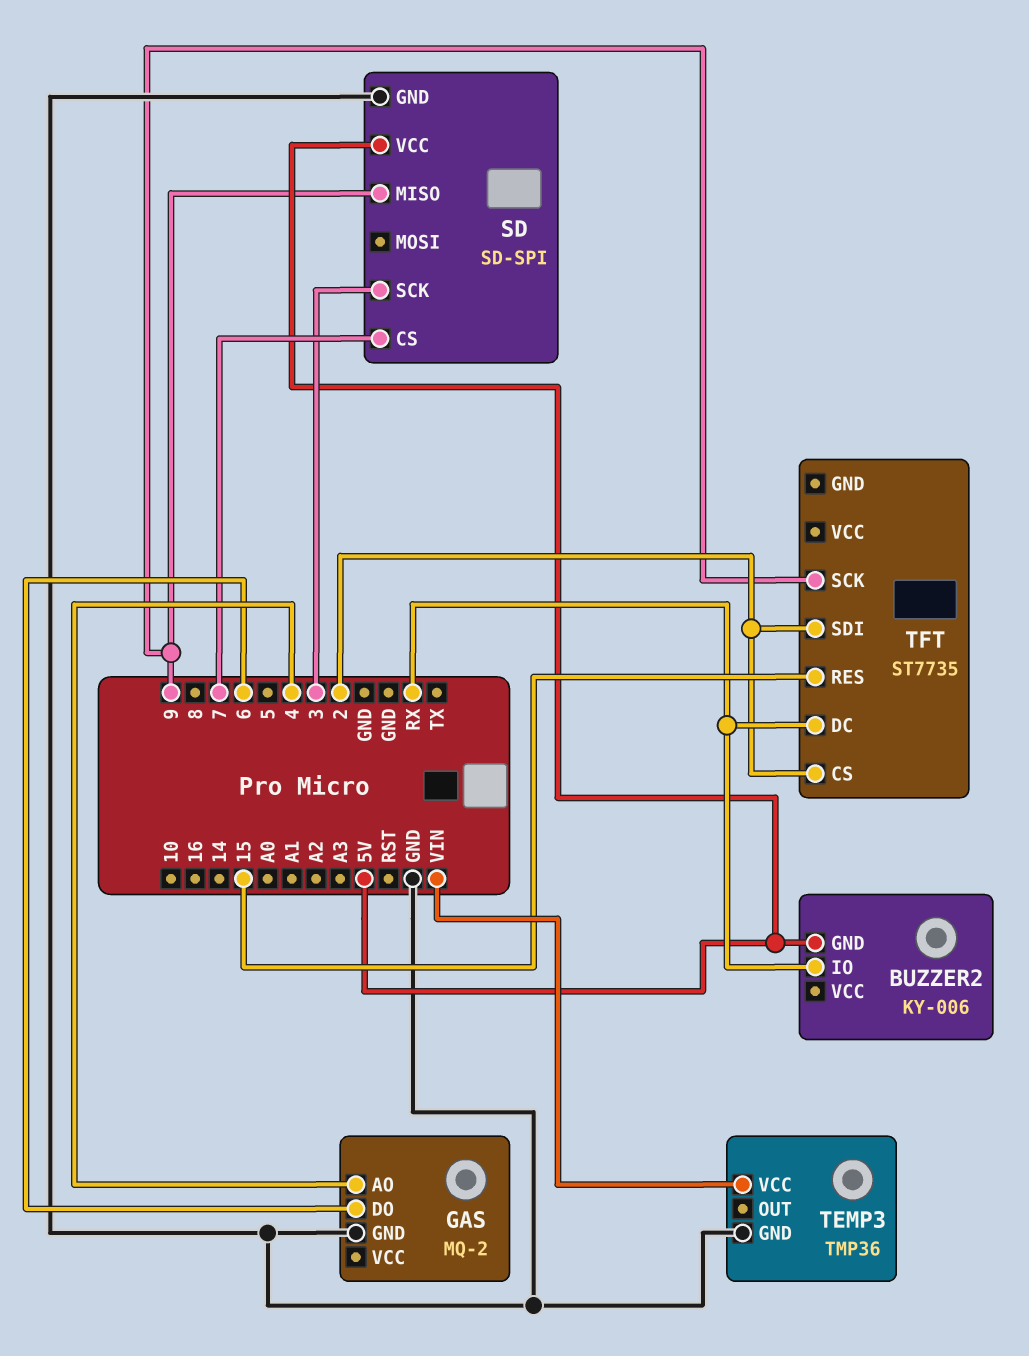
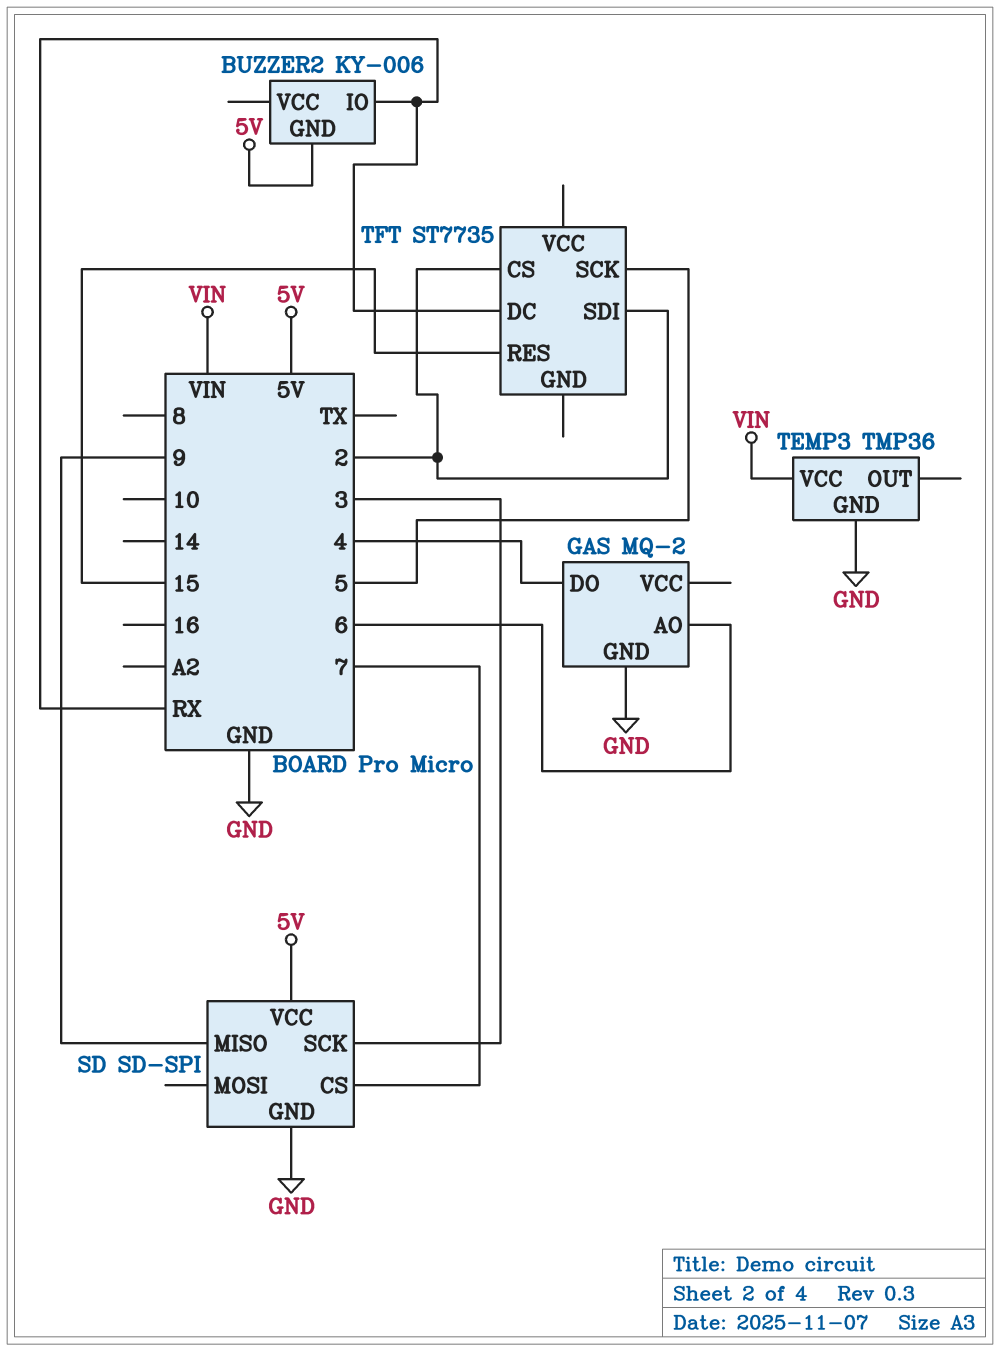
GAS pin AO: 4 -> 6
GAS pin DO: 6 -> 4
TFT pin SCK: 9 -> 5

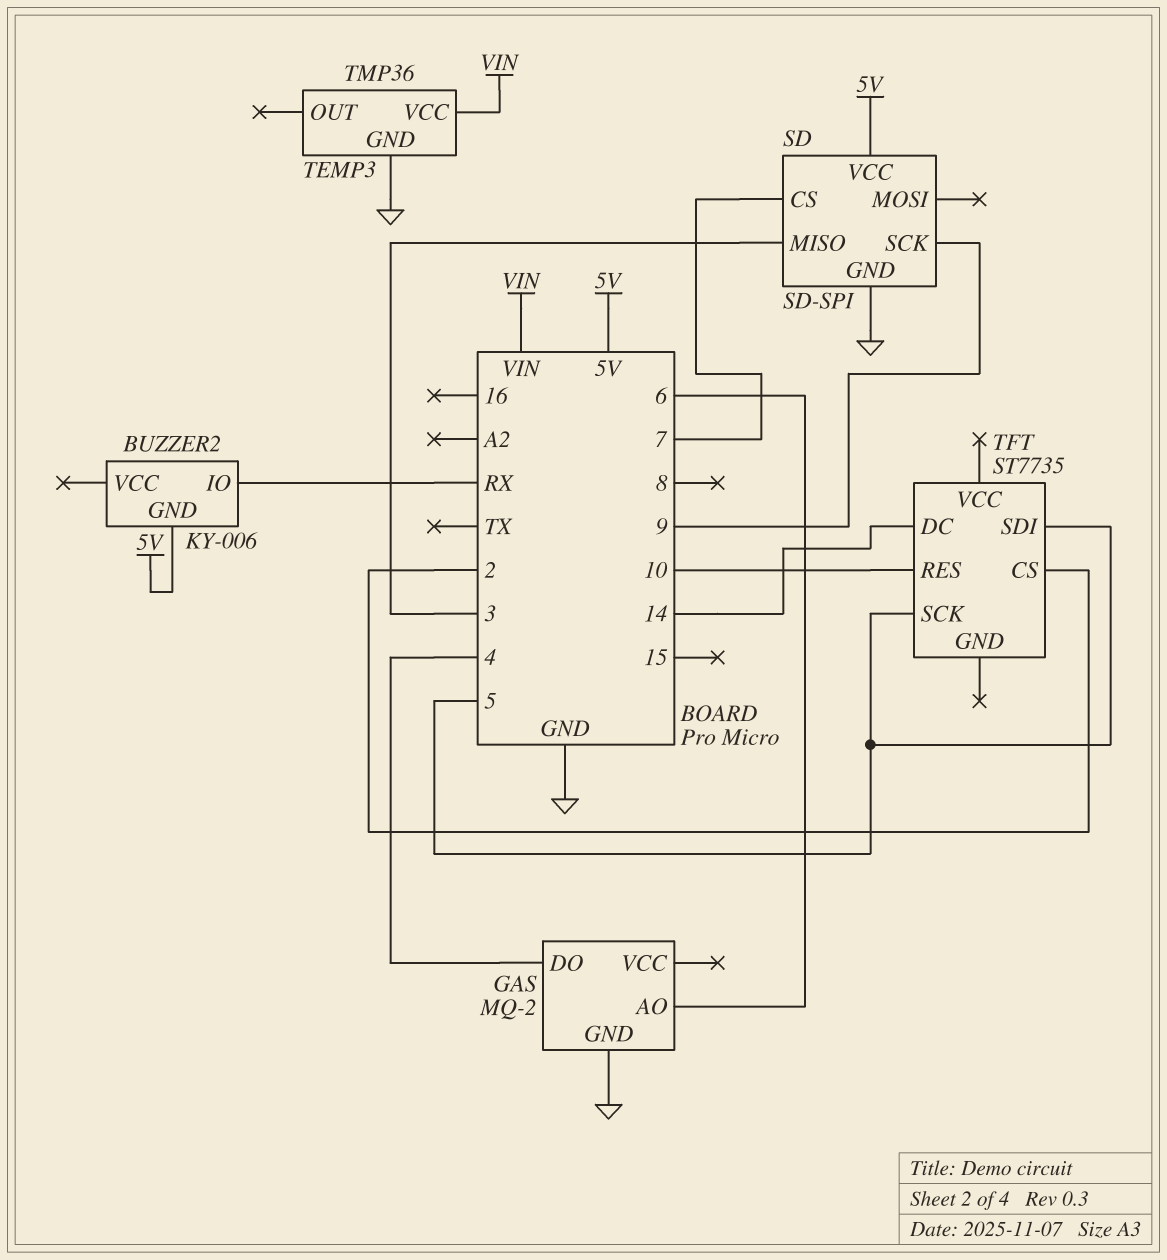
SD pin MISO: 9 -> 3
SD pin SCK: 3 -> 9
TFT pin DC: RX -> 14
TFT pin RES: 15 -> 10
TFT pin SDI: 2 -> 5

